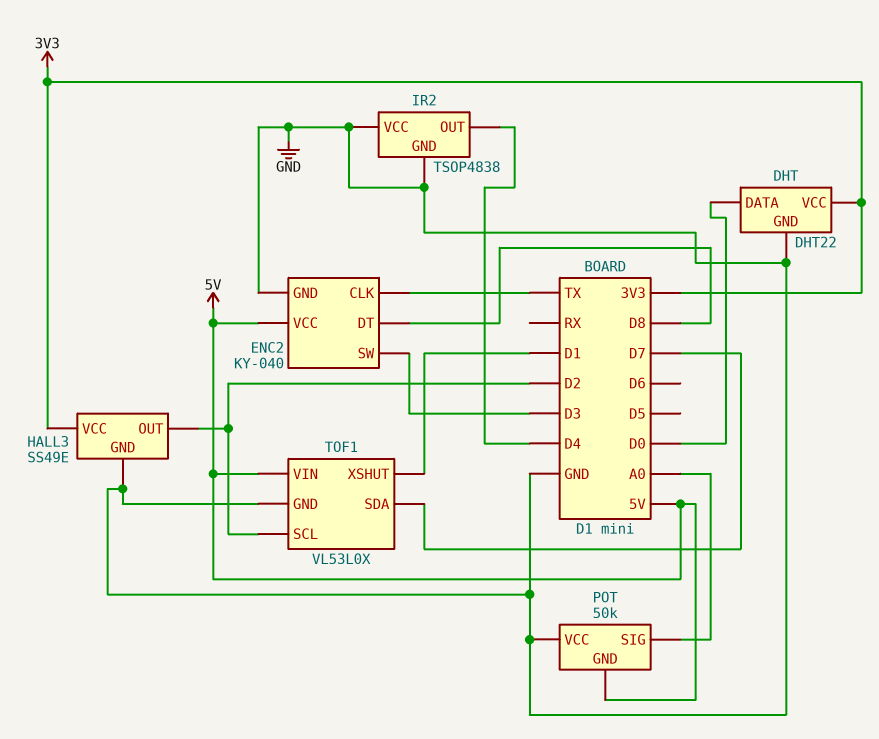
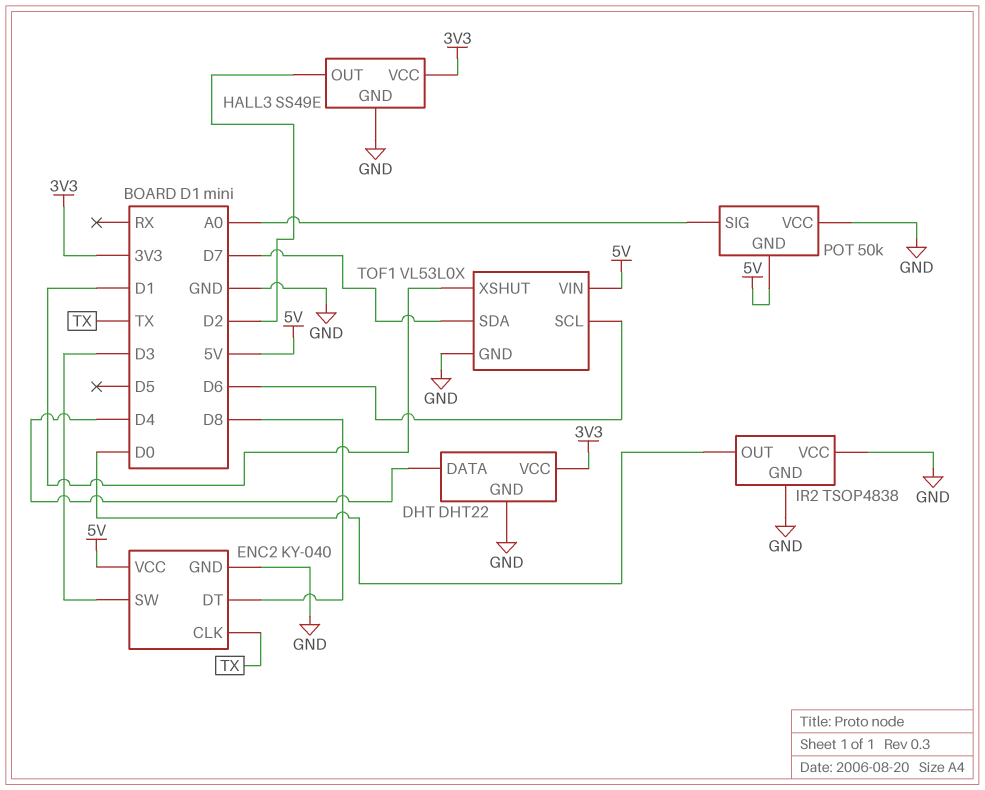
DHT pin DATA: D0 -> D4
IR2 pin OUT: D4 -> D0
TOF1 pin SCL: D2 -> D6

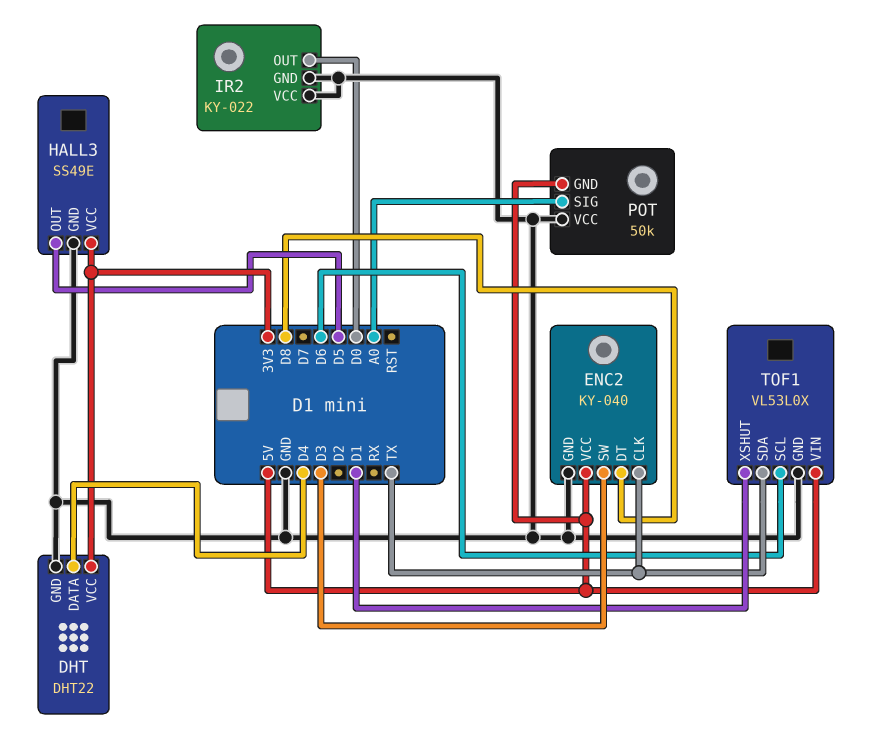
HALL3 pin OUT: D2 -> D5
IR2: TSOP4838 -> KY-022
TOF1 pin SDA: D7 -> TX

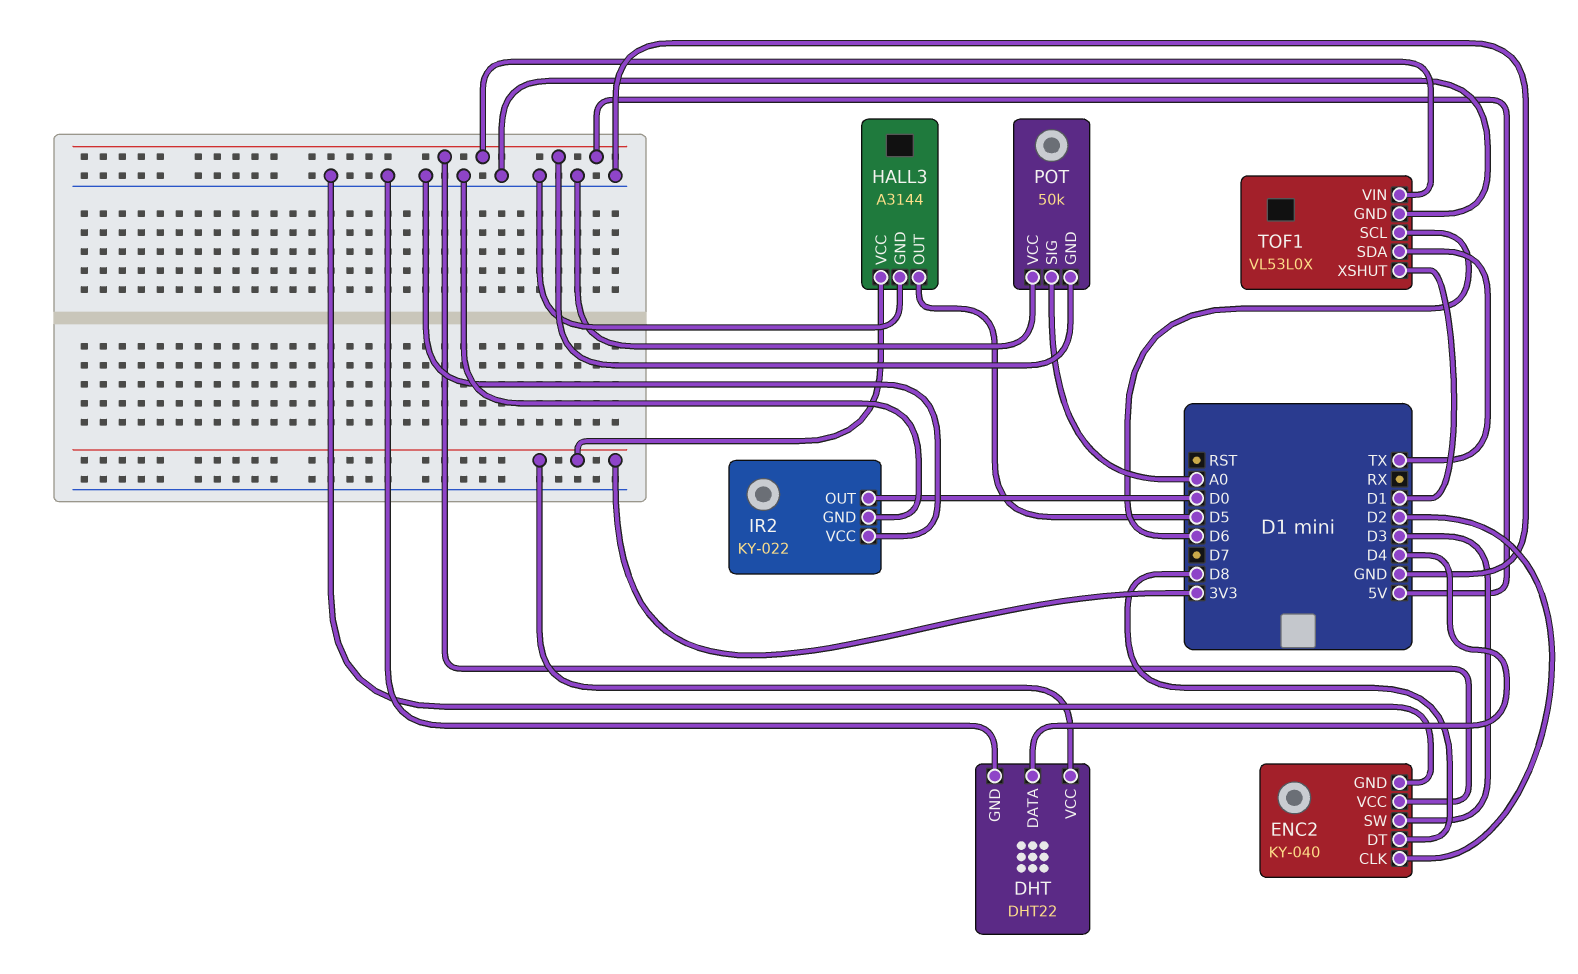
ENC2 pin CLK: TX -> D2
HALL3: SS49E -> A3144

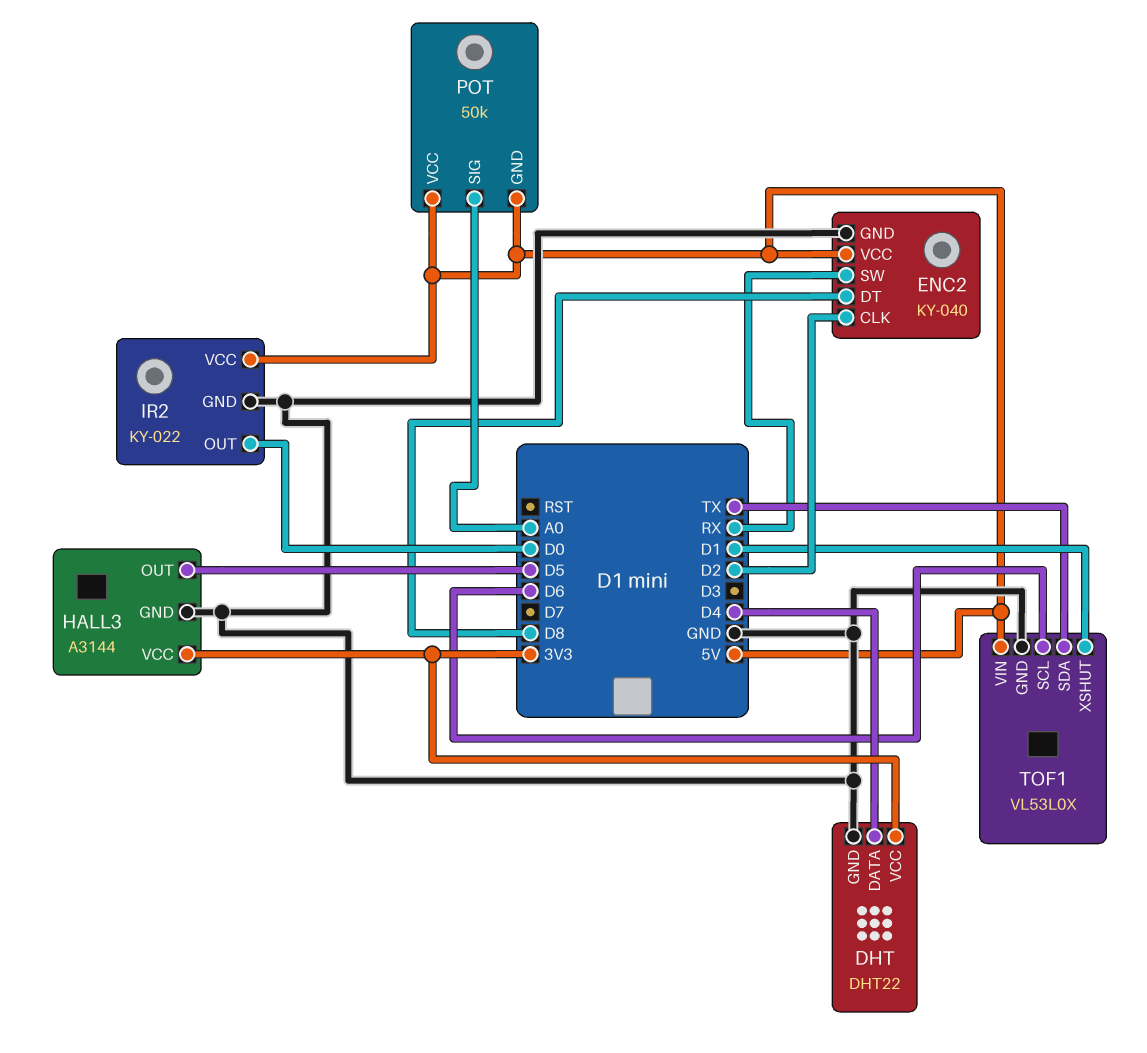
ENC2 pin SW: D3 -> RX
IR2 pin VCC: GND -> 5V
POT pin VCC: GND -> 5V

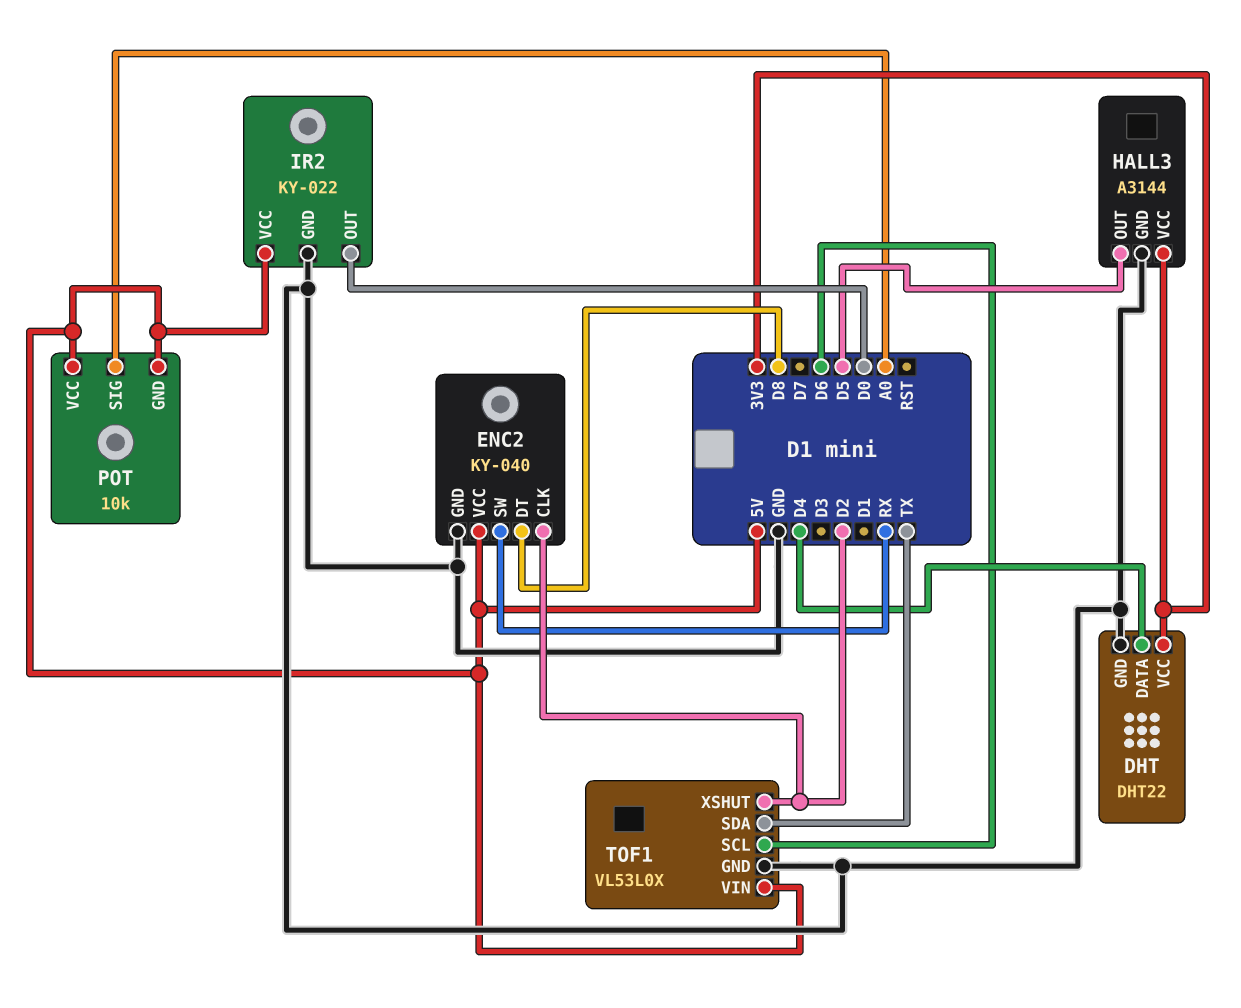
POT: 50k -> 10k
TOF1 pin XSHUT: D1 -> D2

